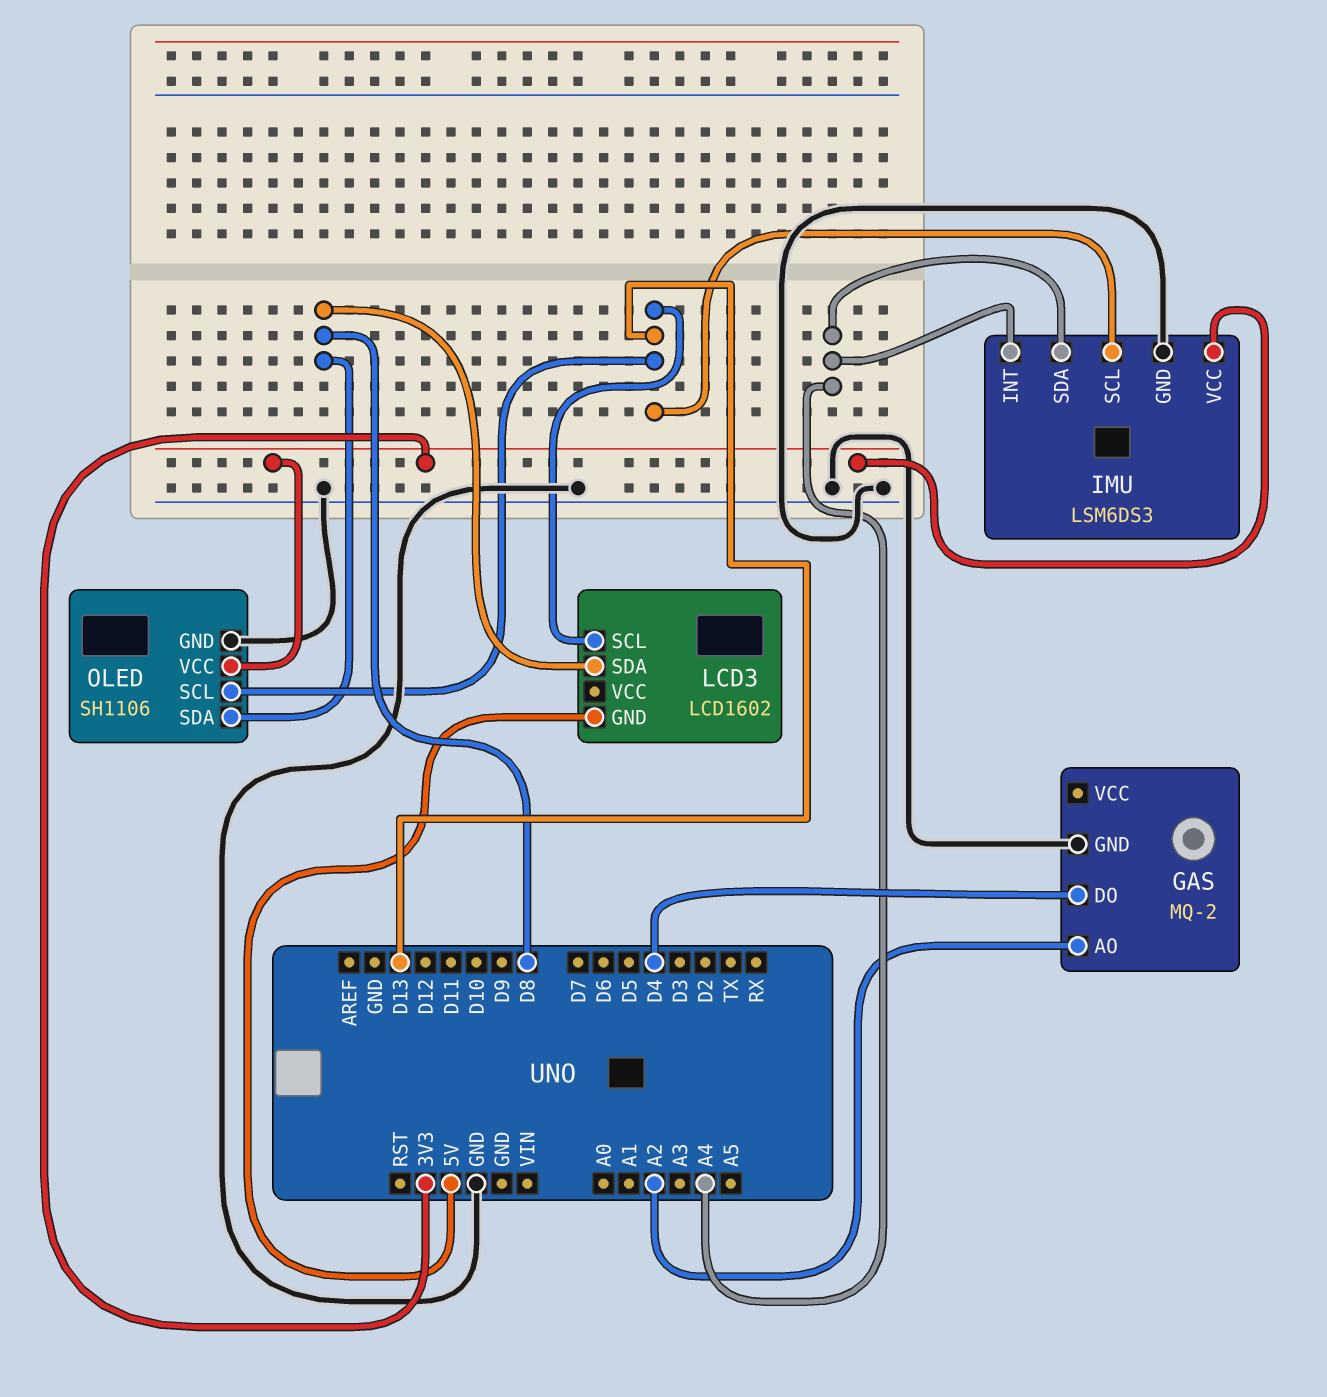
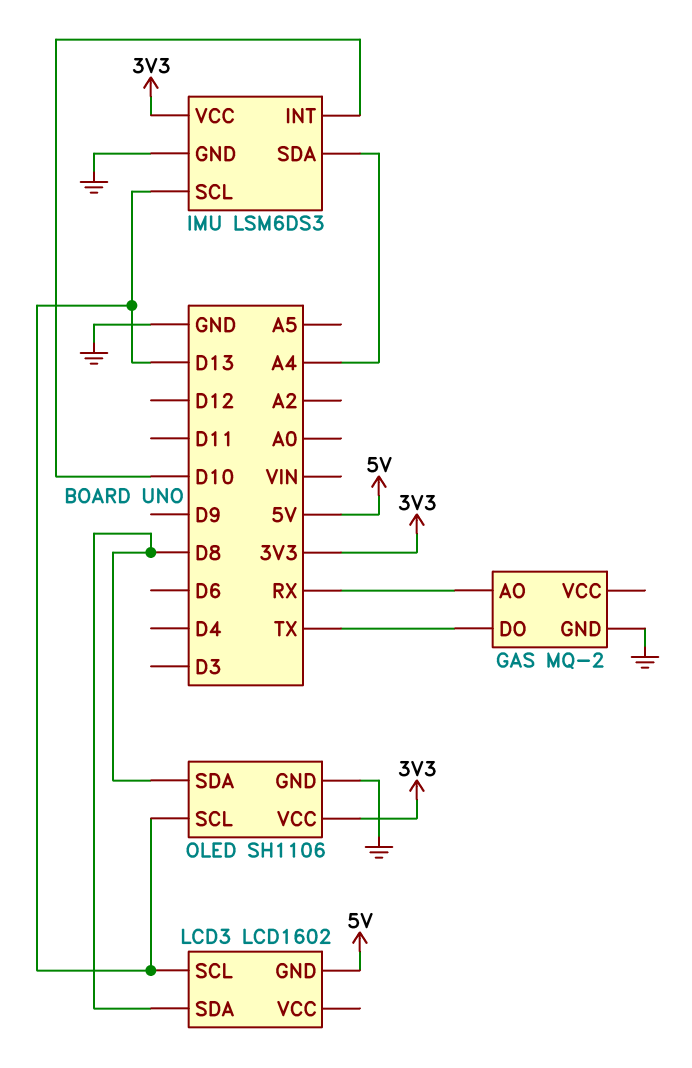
GAS pin AO: A2 -> RX
GAS pin DO: D4 -> TX
IMU pin INT: A4 -> D10

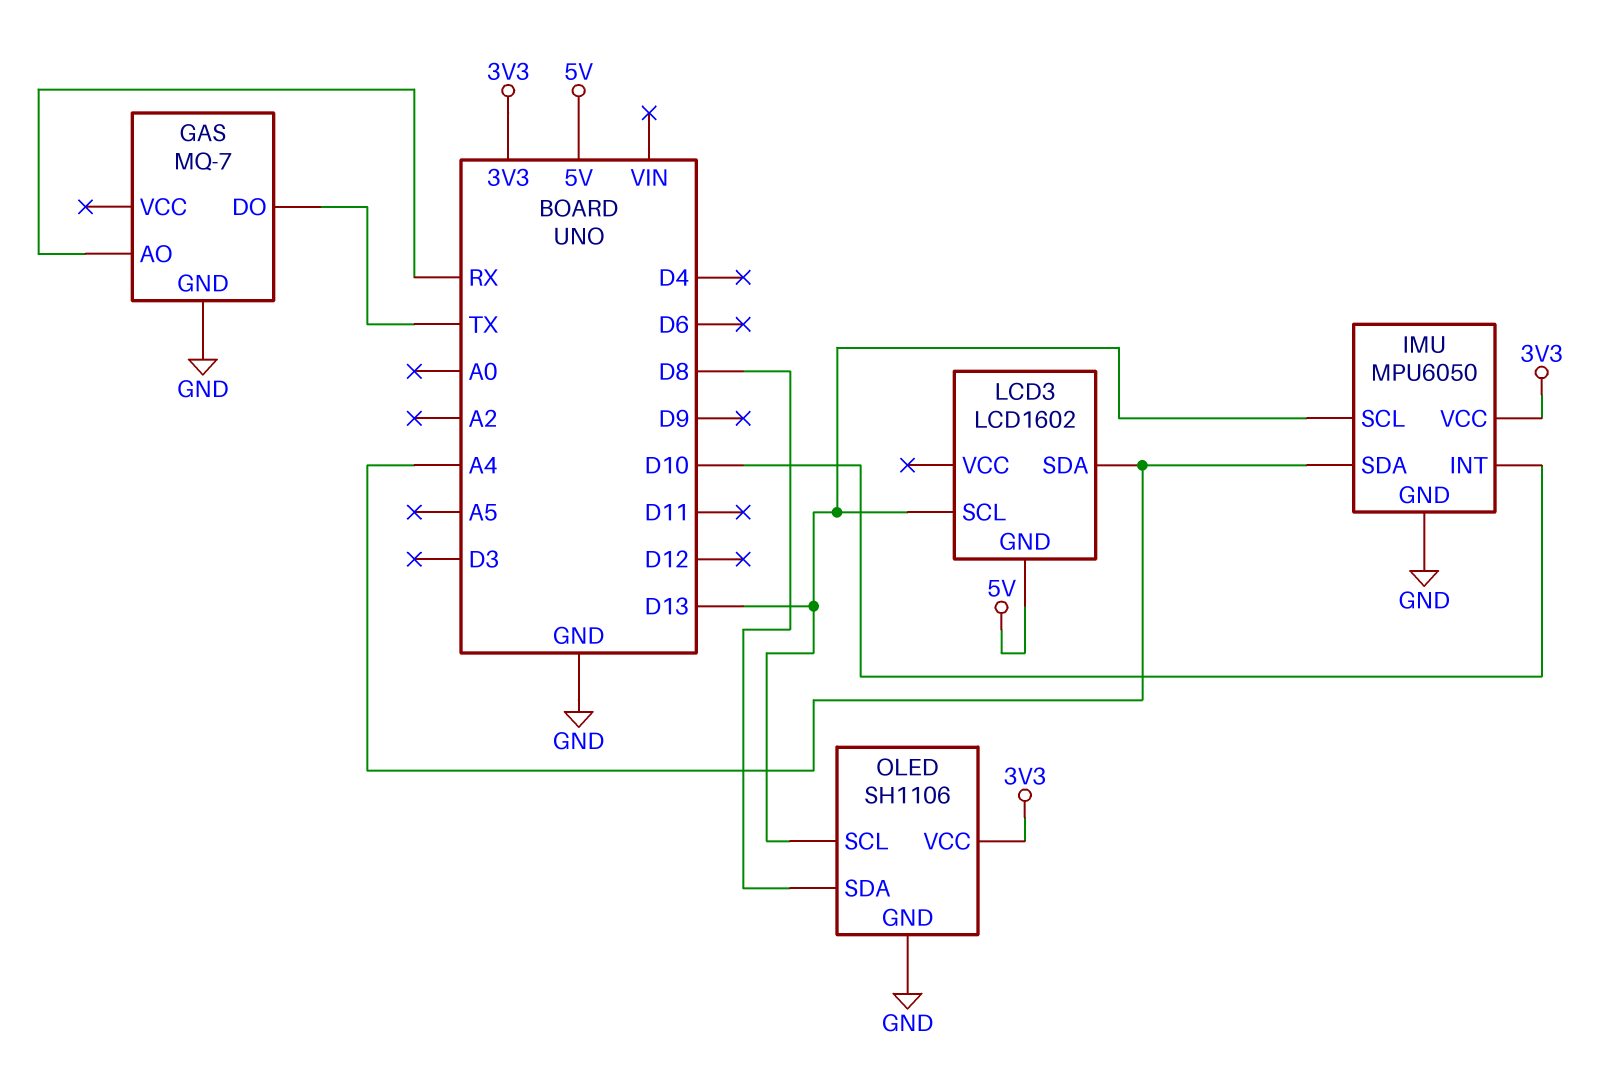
GAS: MQ-2 -> MQ-7
IMU: LSM6DS3 -> MPU6050
LCD3 pin SDA: D8 -> A4

